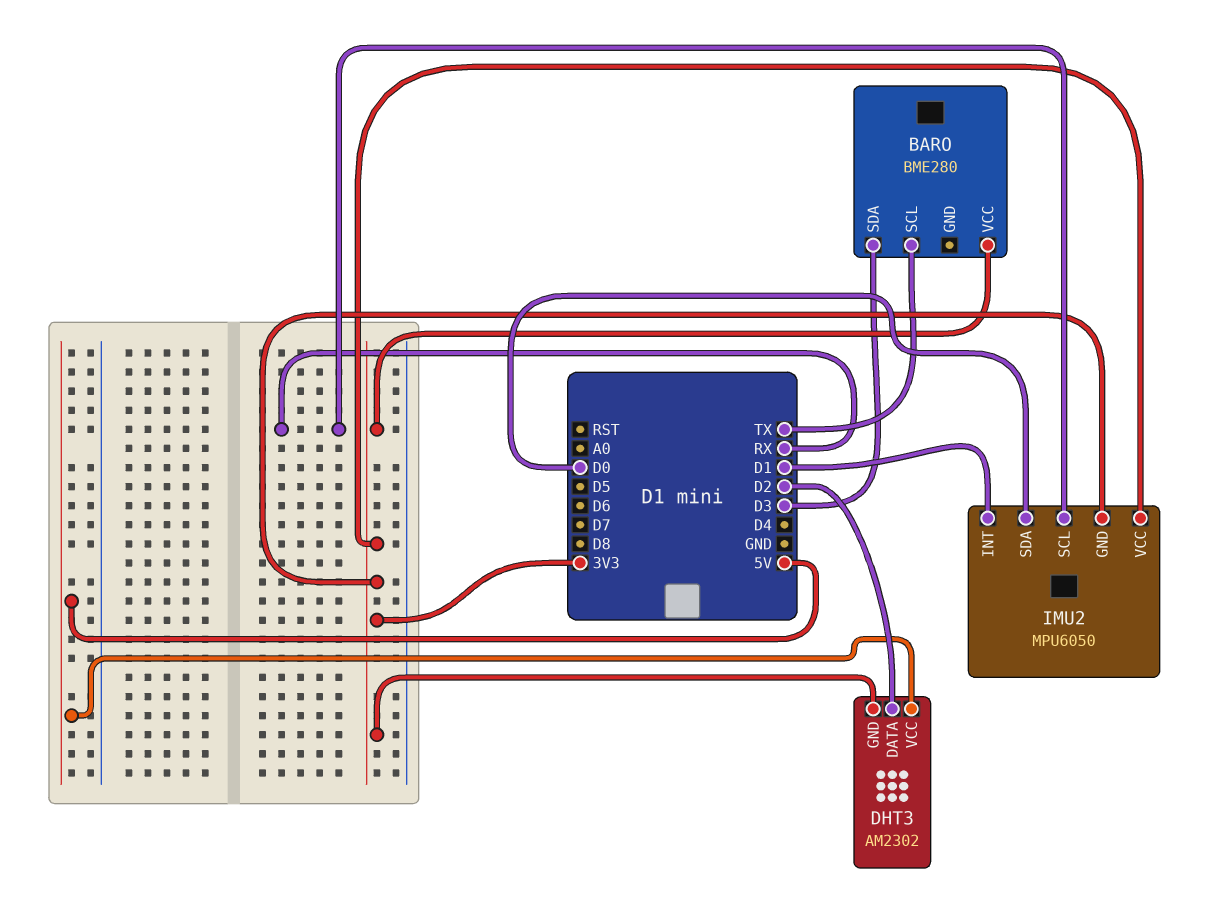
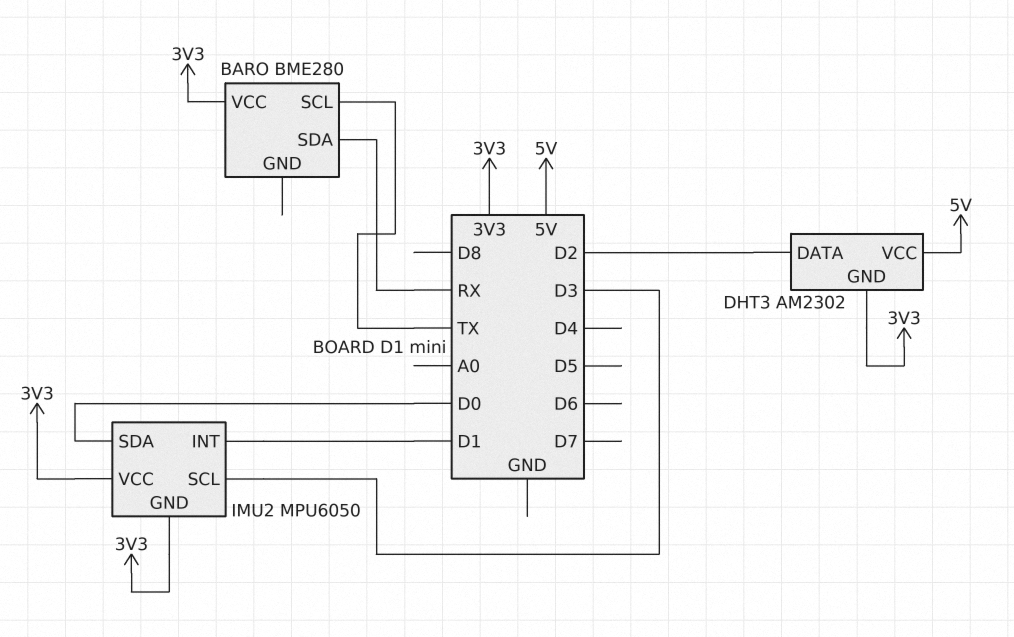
BARO pin SDA: D3 -> RX
IMU2 pin SCL: RX -> D3

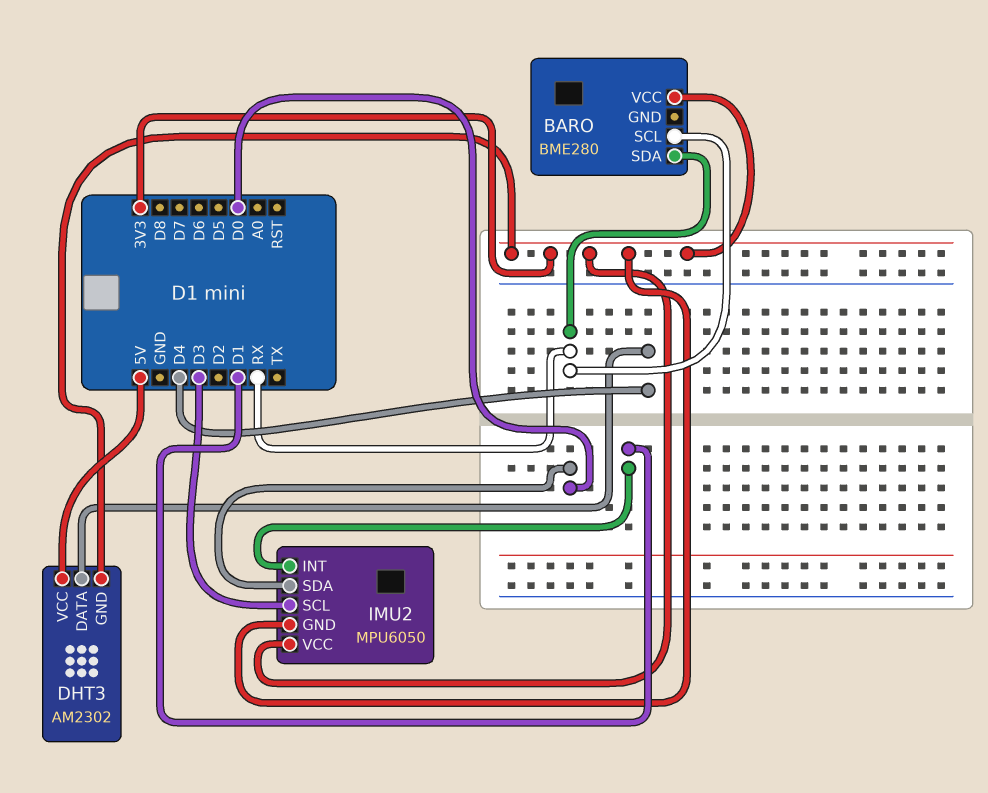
BARO pin SCL: TX -> RX
DHT3 pin DATA: D2 -> D4

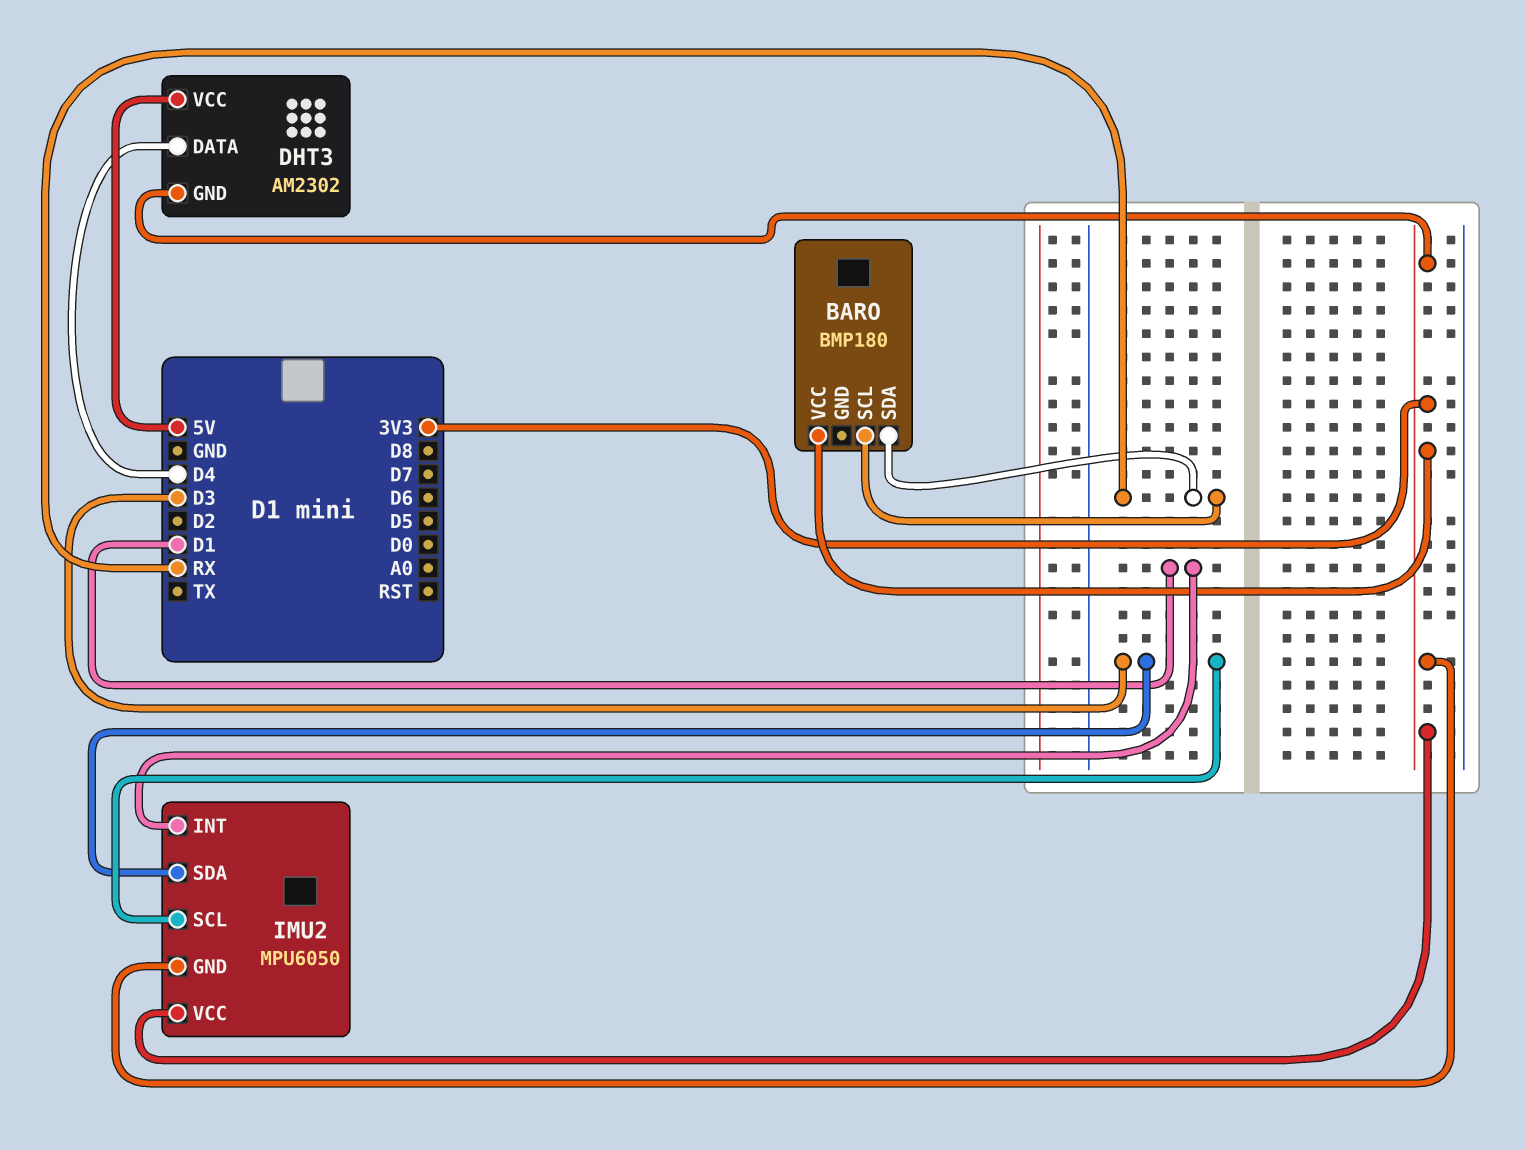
BARO: BME280 -> BMP180
IMU2 pin SDA: D0 -> D3

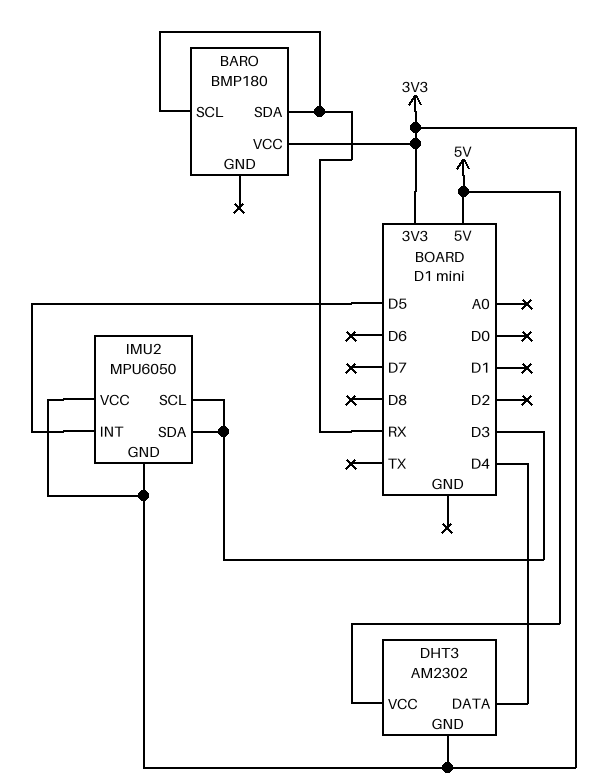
IMU2 pin INT: D1 -> D5

